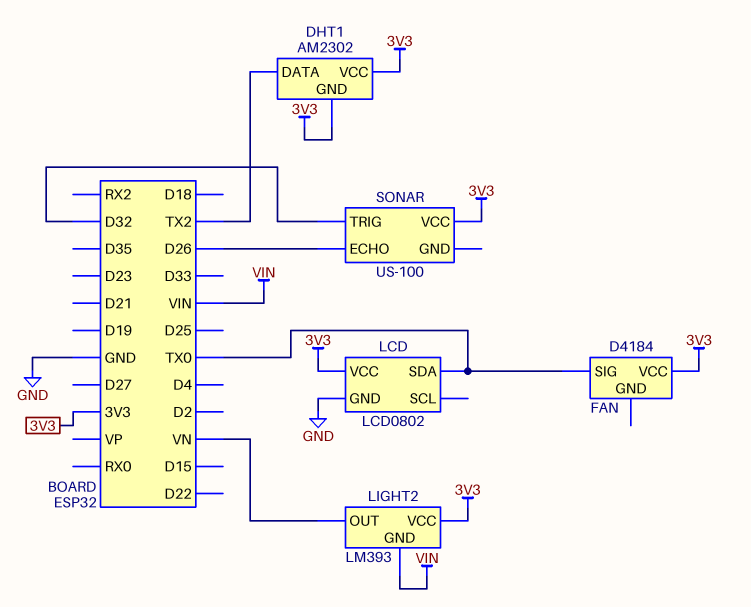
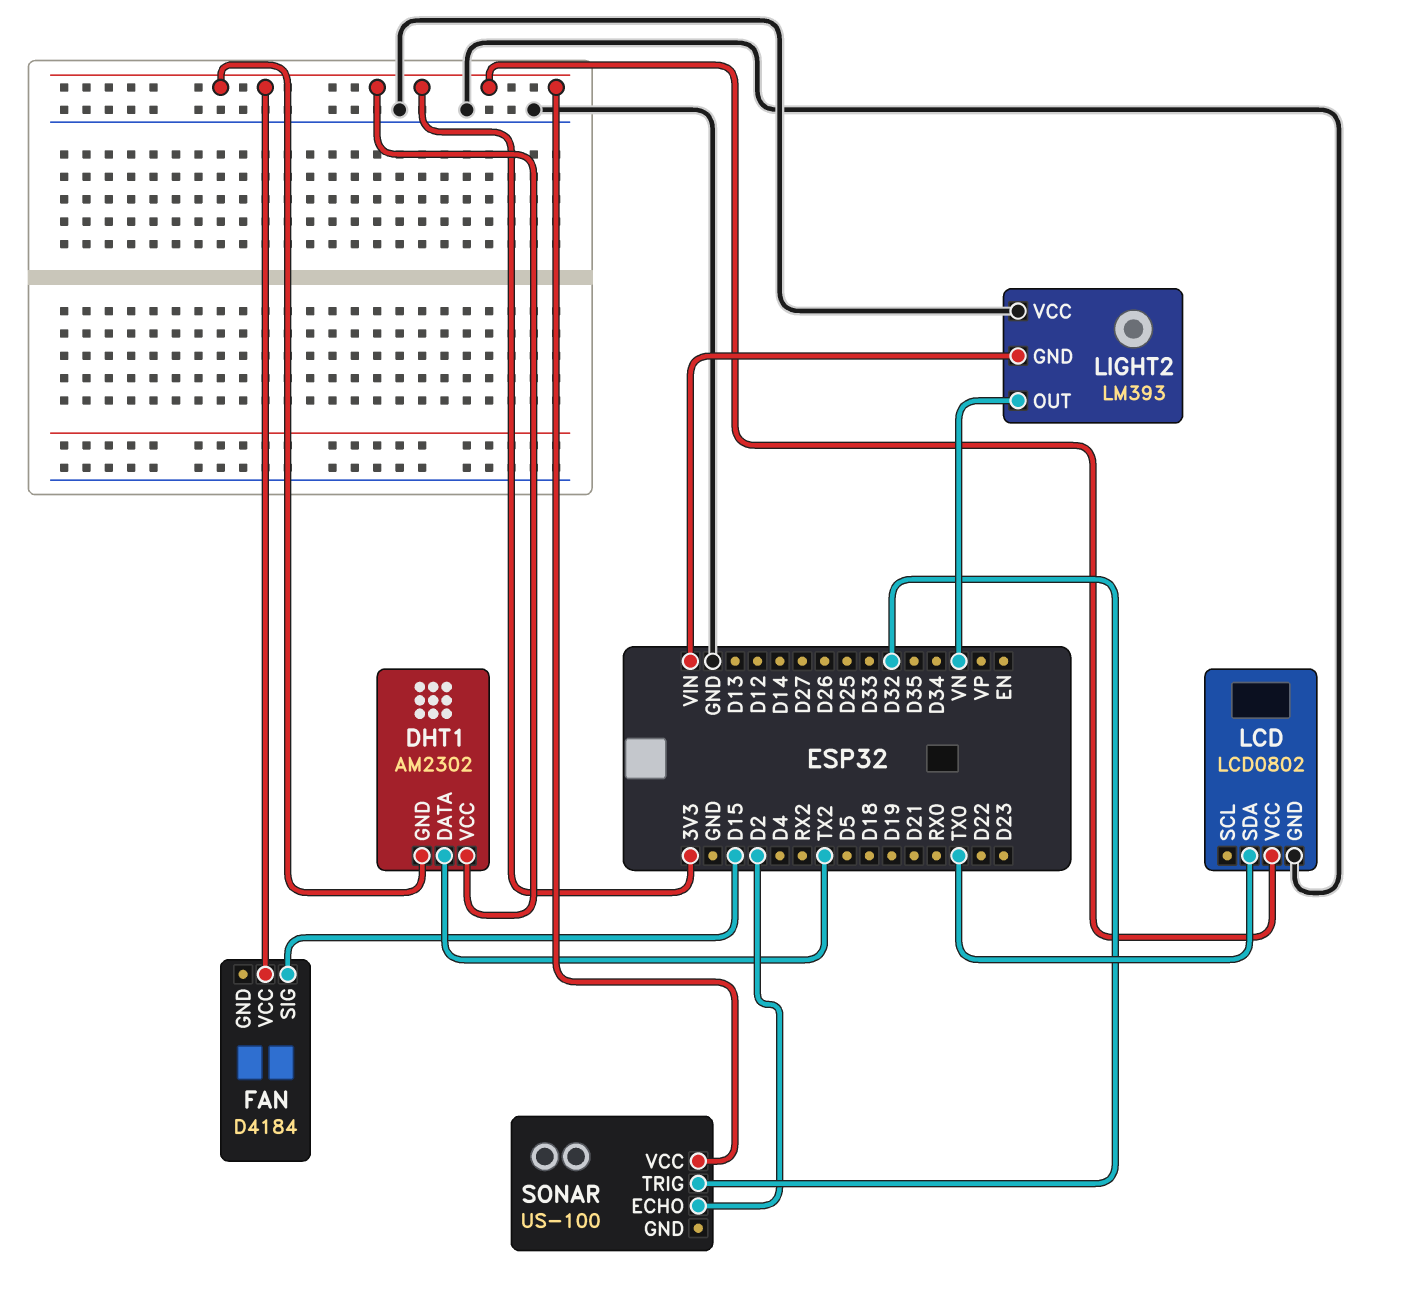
FAN pin SIG: TX0 -> D15
LIGHT2 pin VCC: 3V3 -> GND
SONAR pin ECHO: D26 -> D2

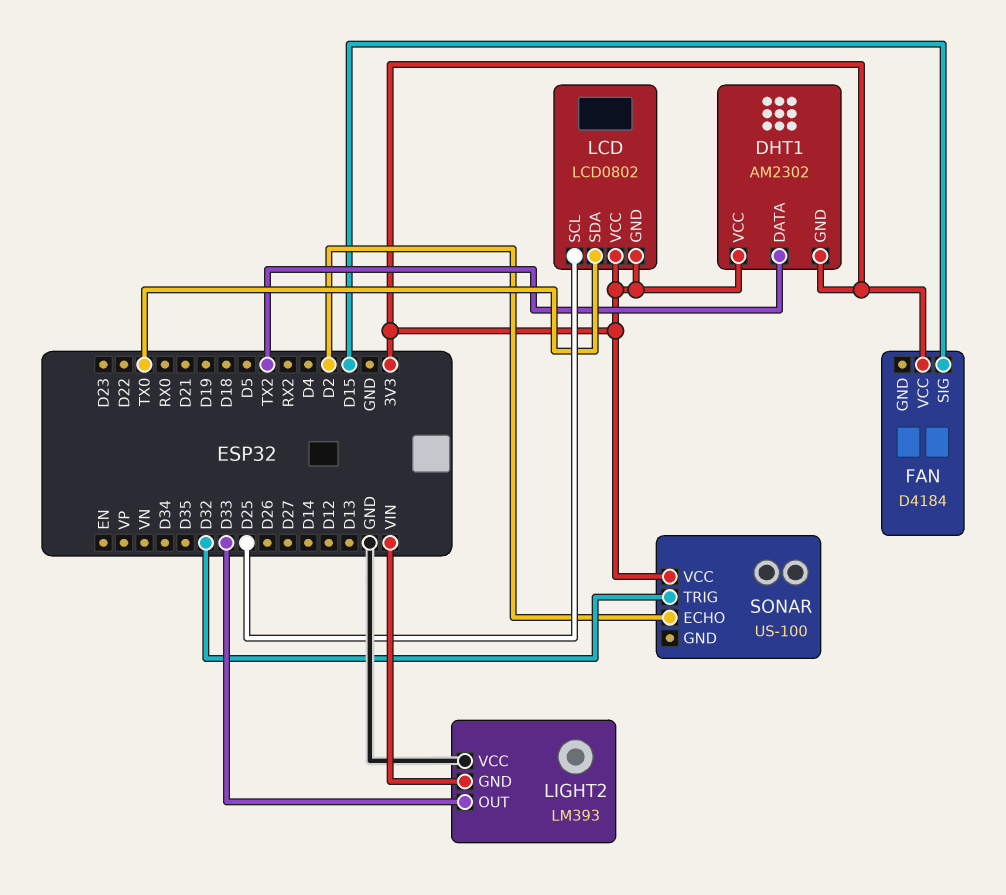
LCD pin GND: GND -> 3V3
LCD pin SCL: none -> D25
LIGHT2 pin OUT: VN -> D33

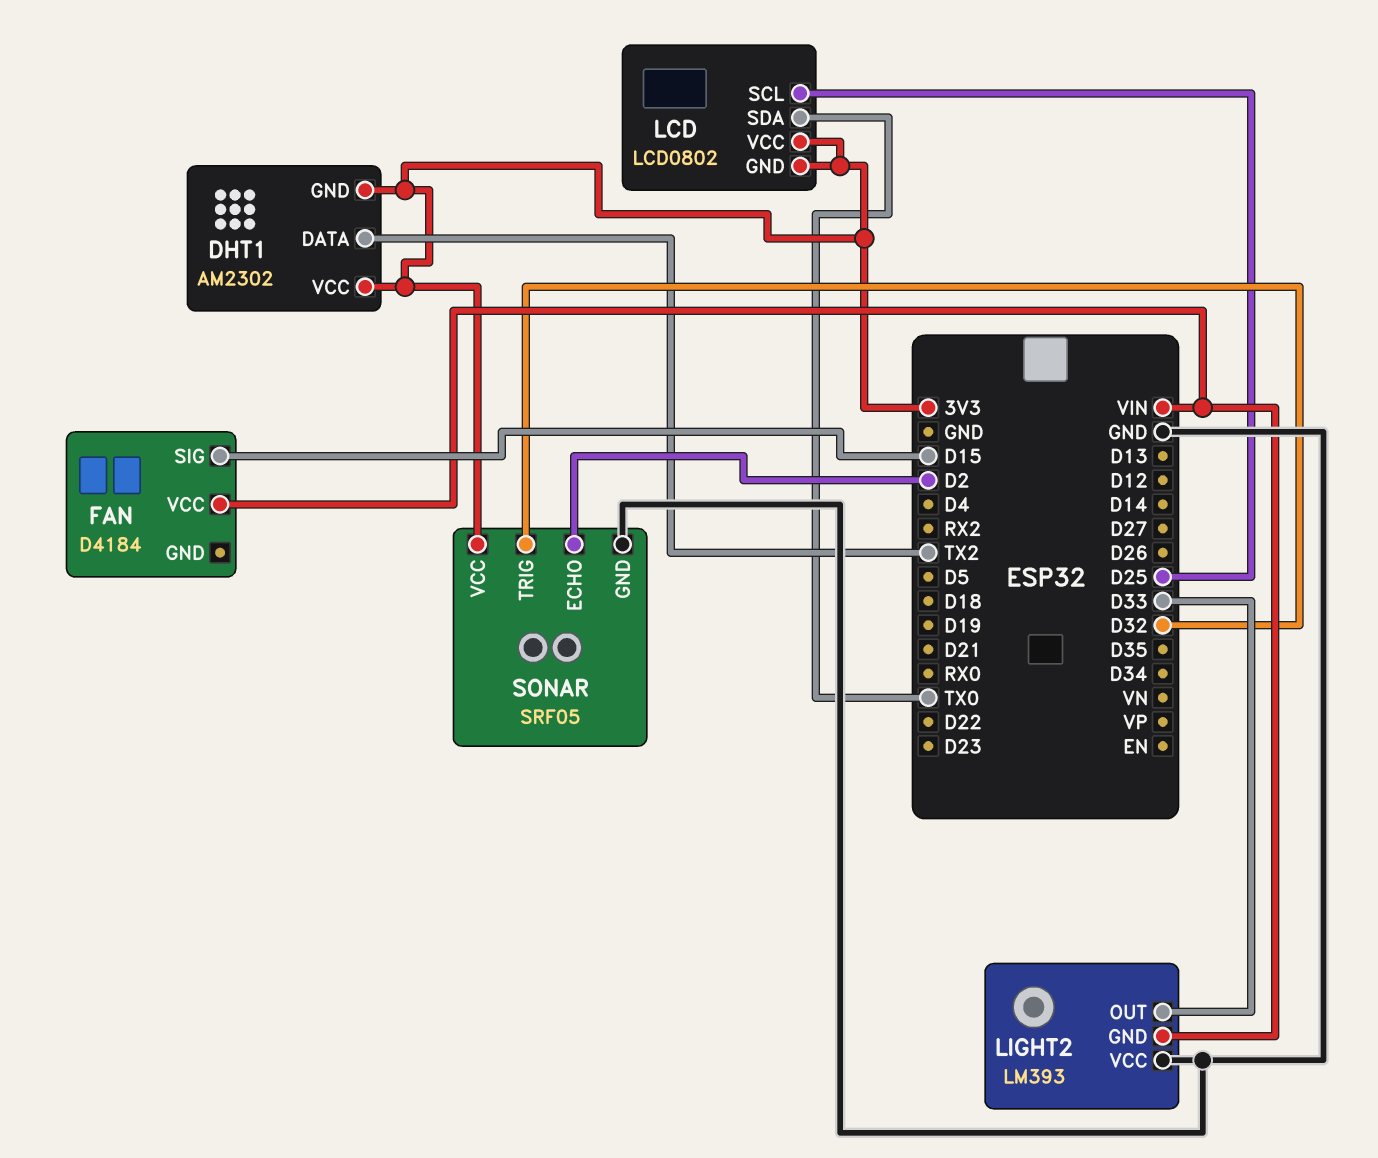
FAN pin VCC: 3V3 -> VIN
SONAR: US-100 -> SRF05
SONAR pin GND: none -> GND

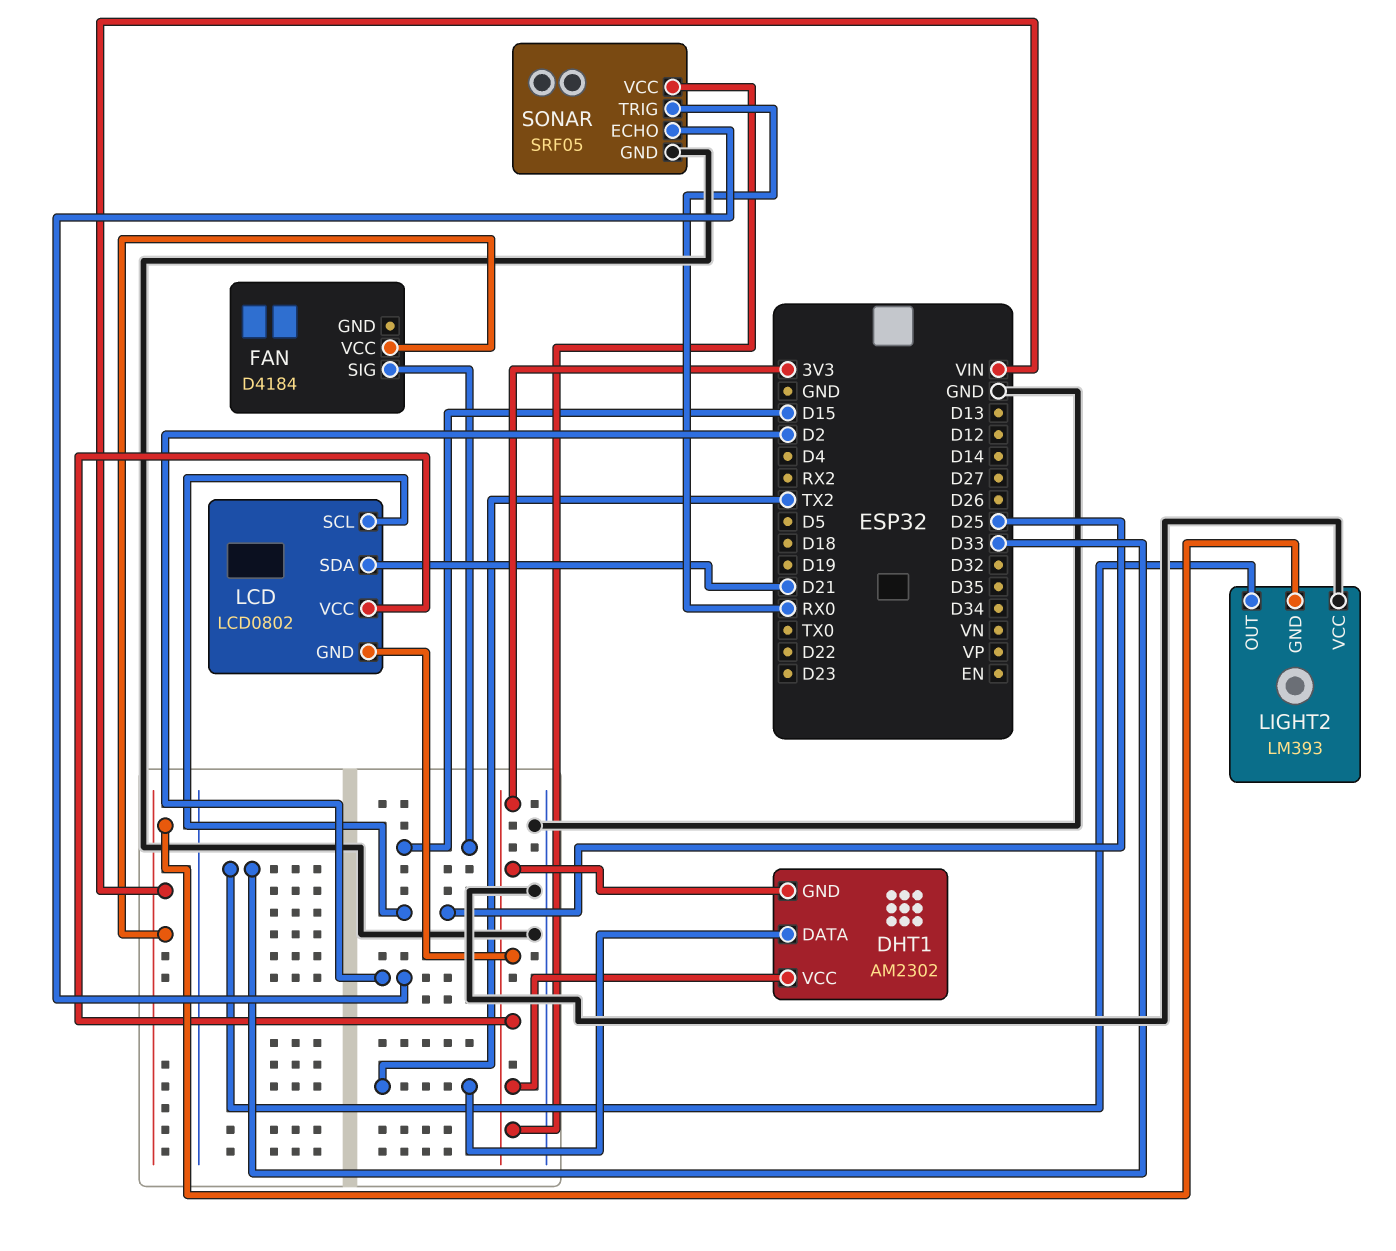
LCD pin SDA: TX0 -> D21
SONAR pin TRIG: D32 -> RX0

